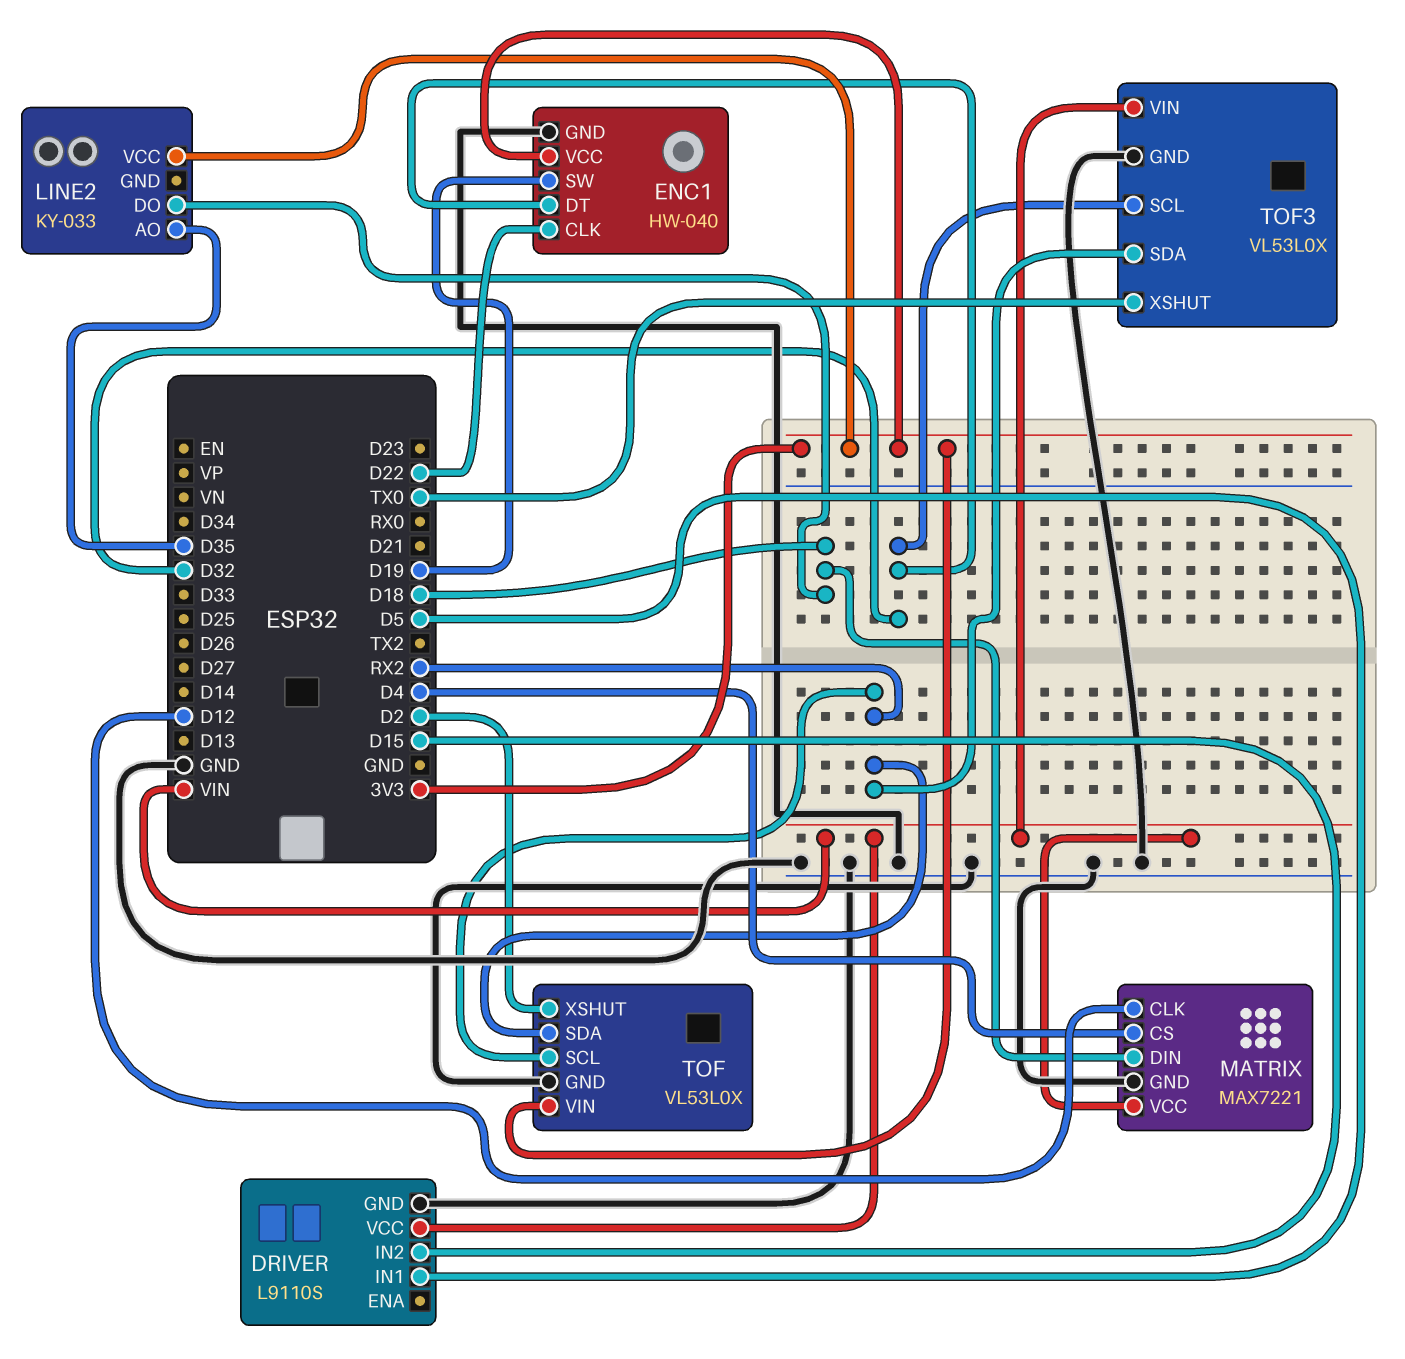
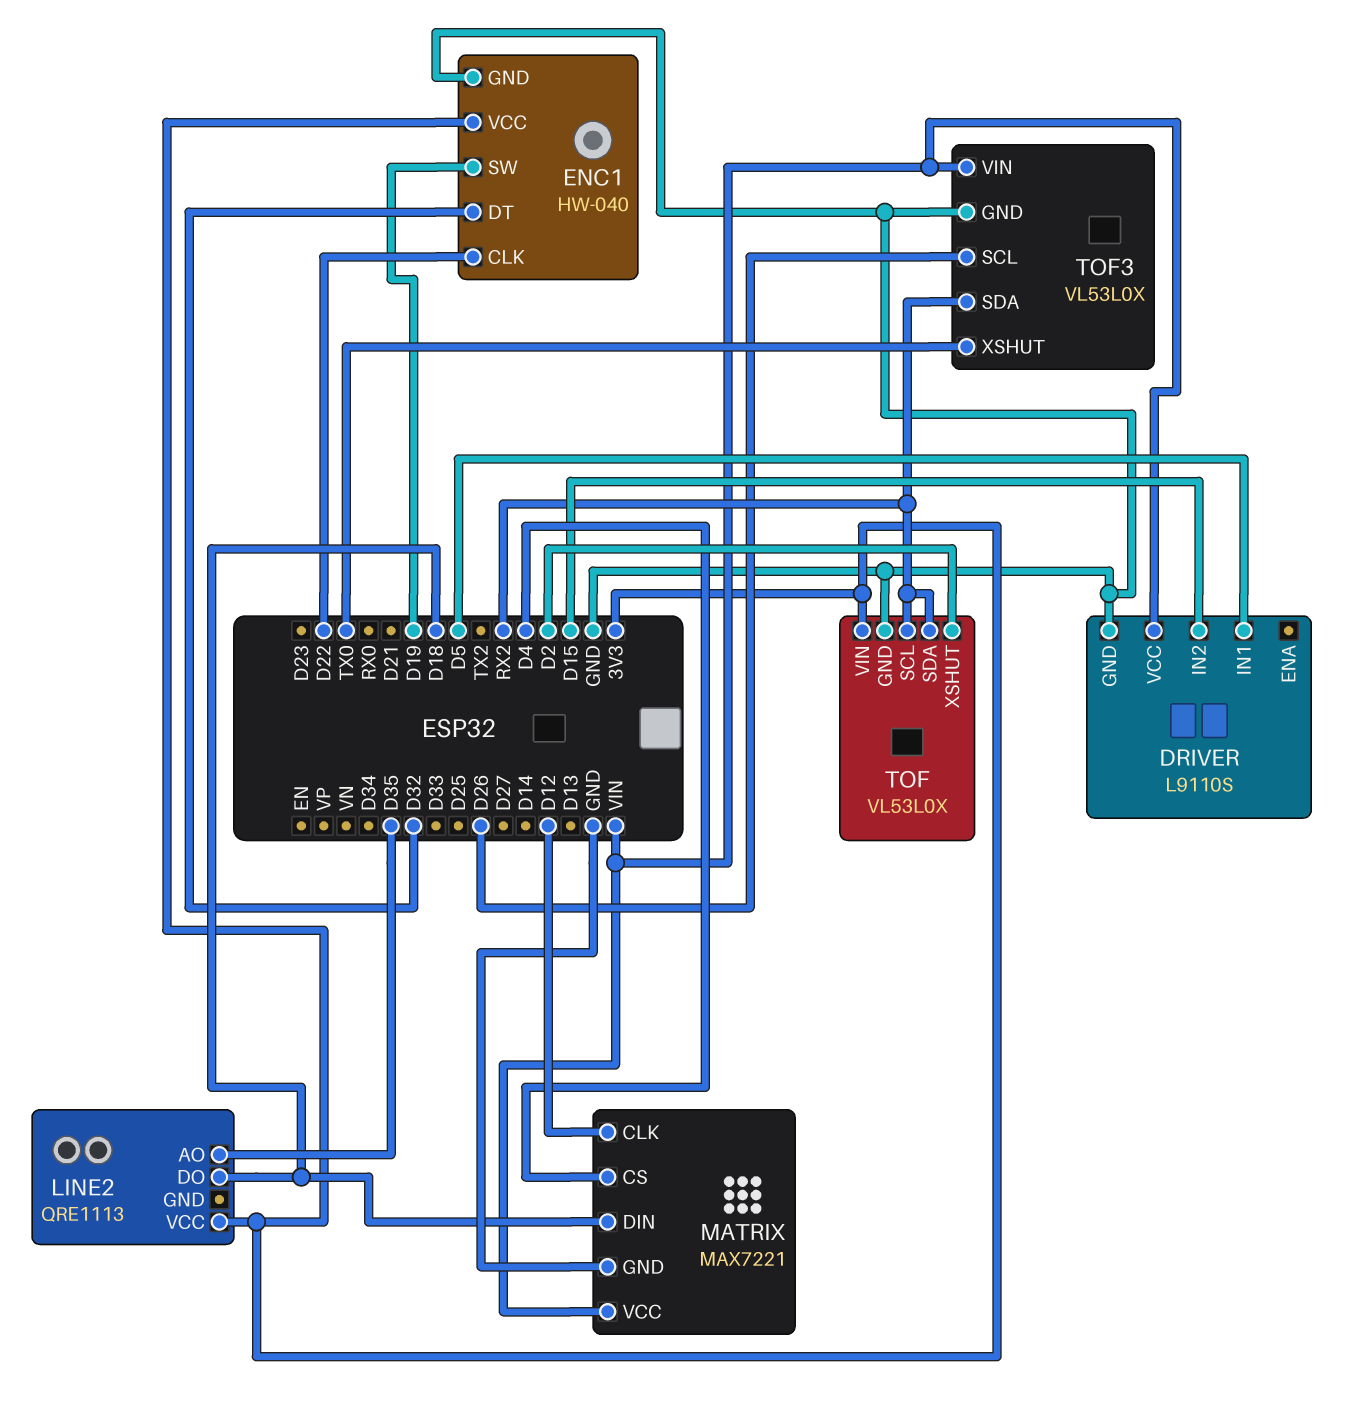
LINE2: KY-033 -> QRE1113
TOF3 pin SCL: D32 -> D26

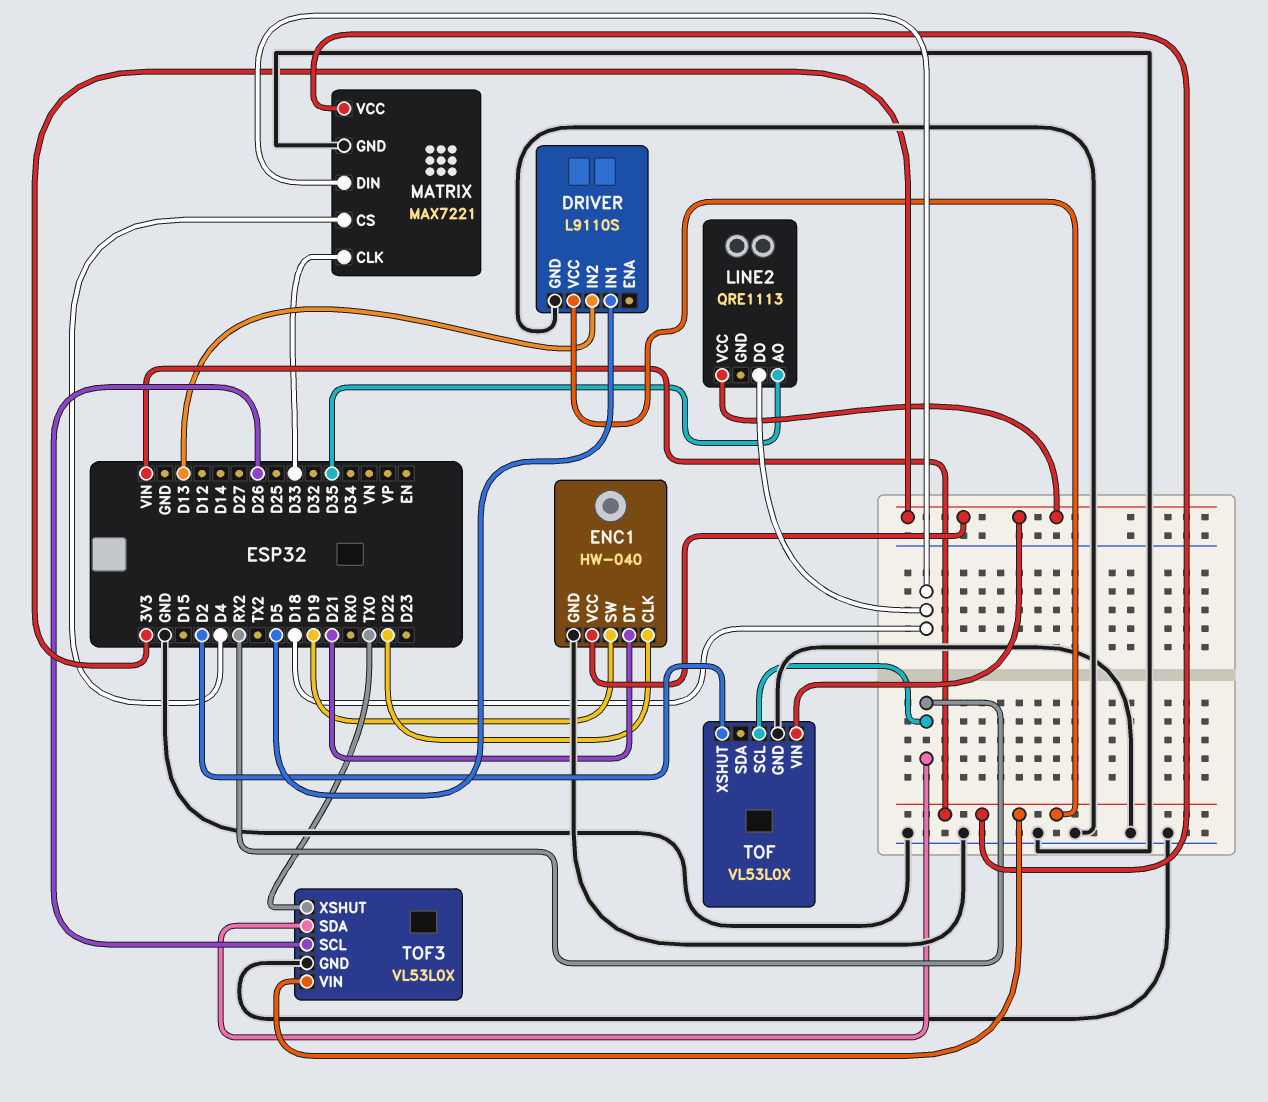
DRIVER pin IN2: D15 -> D13
ENC1 pin DT: D32 -> D21
MATRIX pin CLK: D12 -> D33
TOF pin SDA: RX2 -> none

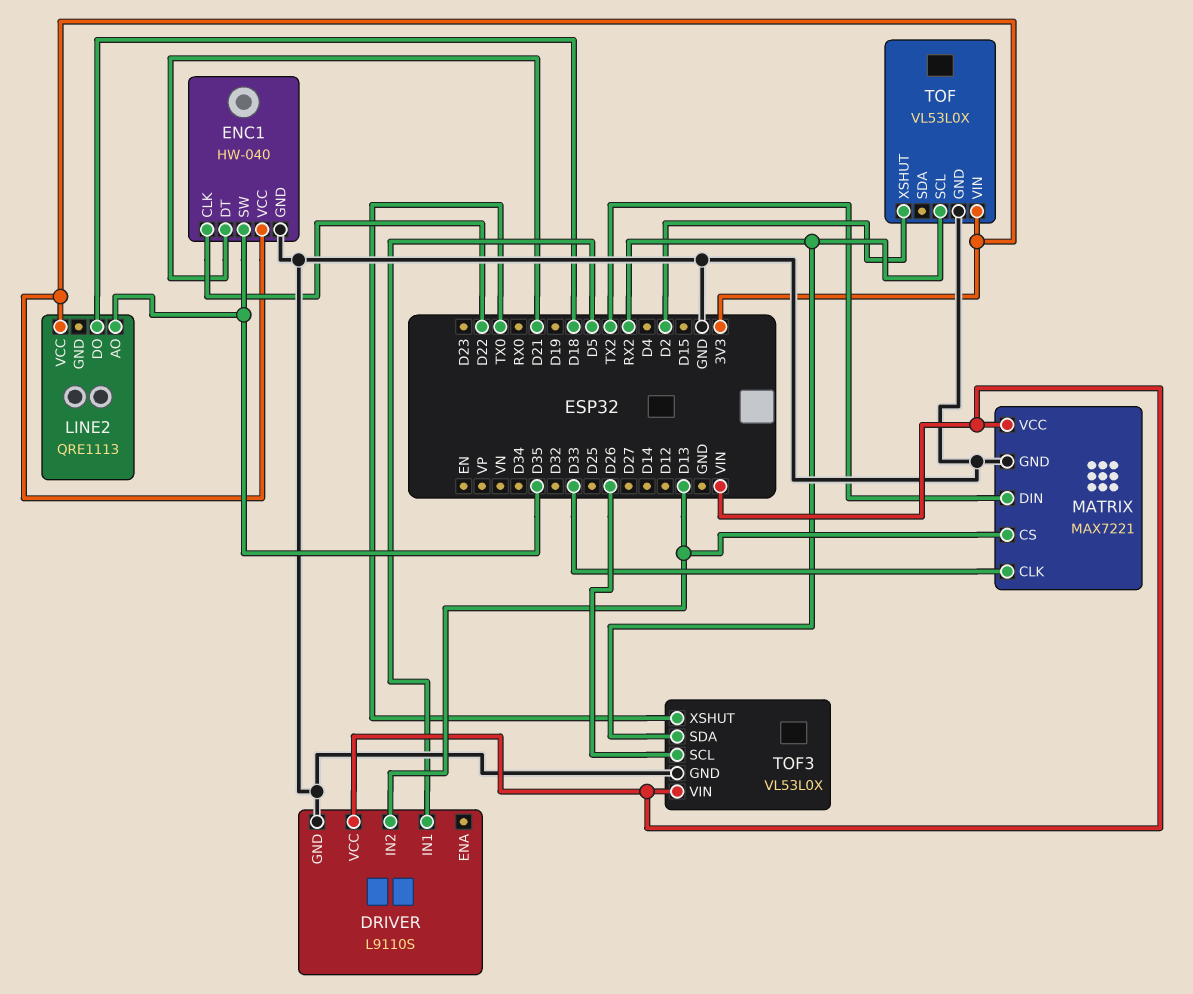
ENC1 pin SW: D19 -> D35
MATRIX pin CS: D4 -> D13
MATRIX pin DIN: D18 -> TX2

